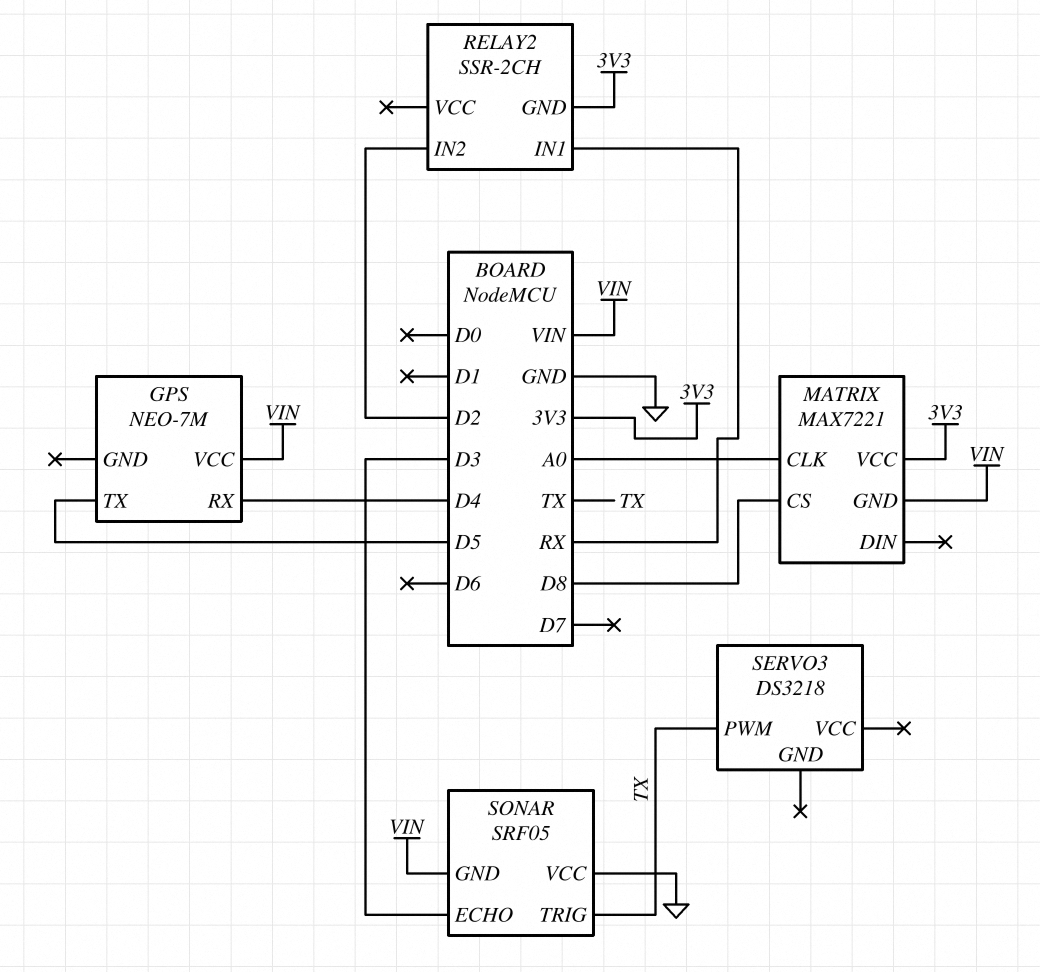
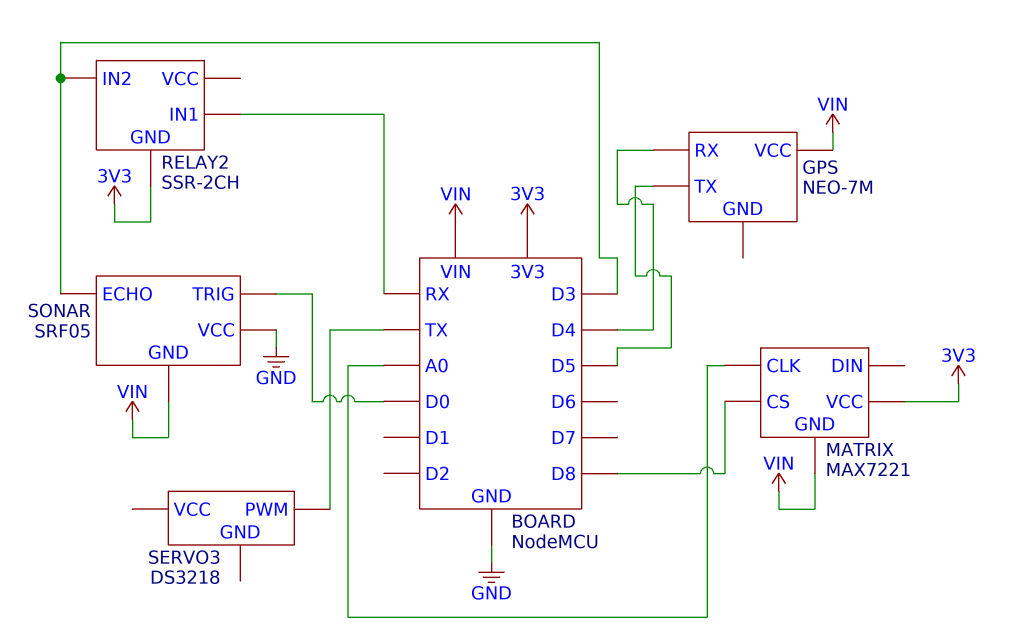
RELAY2 pin IN2: D2 -> D3
SONAR pin TRIG: TX -> D0

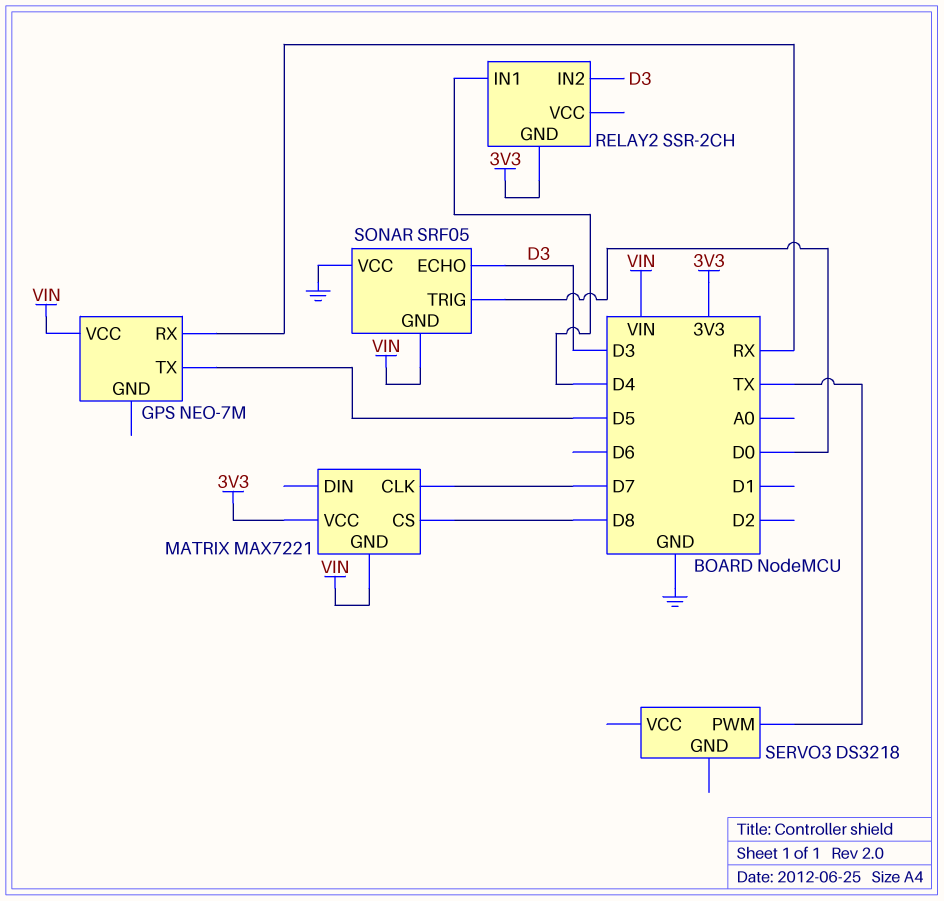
GPS pin RX: D4 -> RX
MATRIX pin CLK: A0 -> D7
RELAY2 pin IN1: RX -> D4

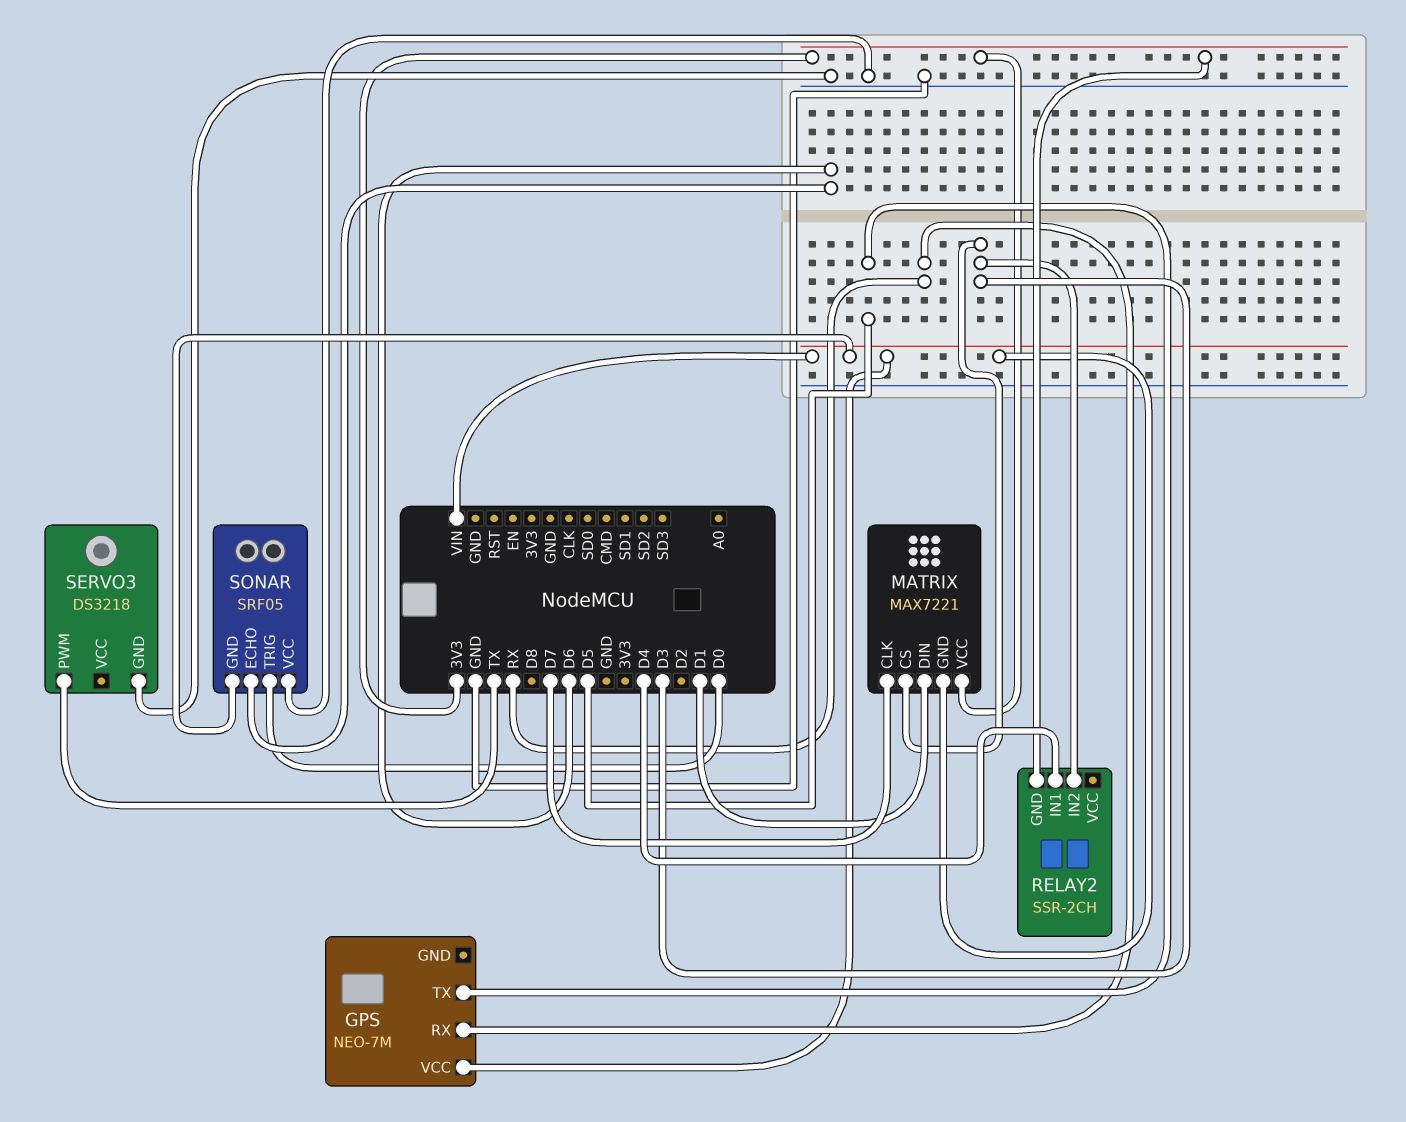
MATRIX pin CS: D8 -> D3
MATRIX pin DIN: none -> D1
SERVO3 pin GND: none -> GND
SONAR pin ECHO: D3 -> D6

